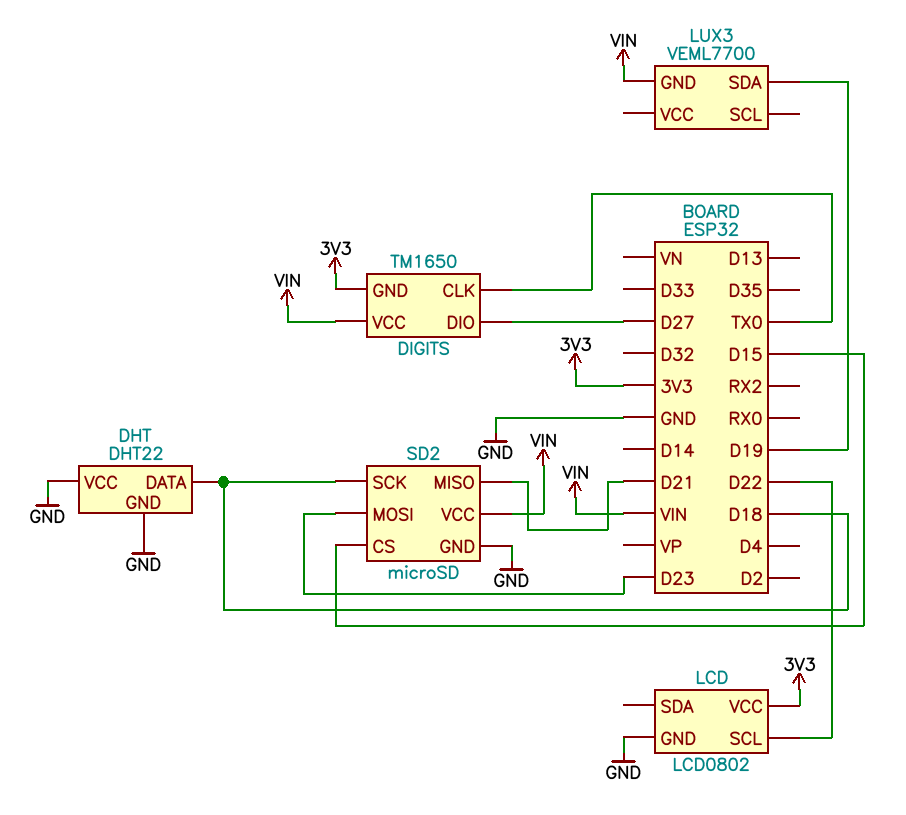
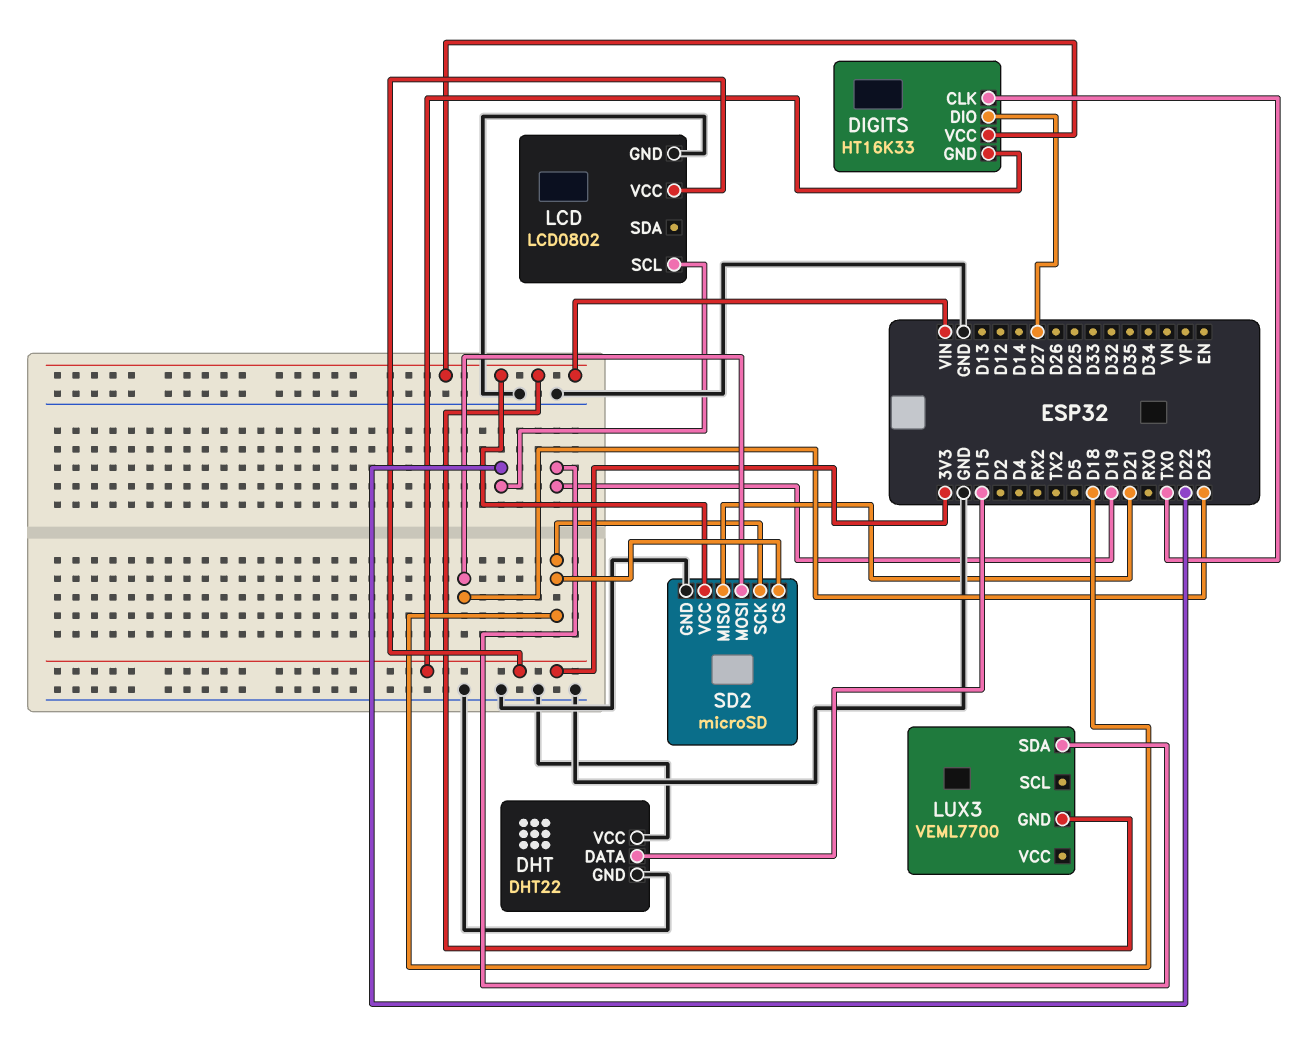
DHT pin DATA: D18 -> D15
DIGITS: TM1650 -> HT16K33
SD2 pin CS: D15 -> D18

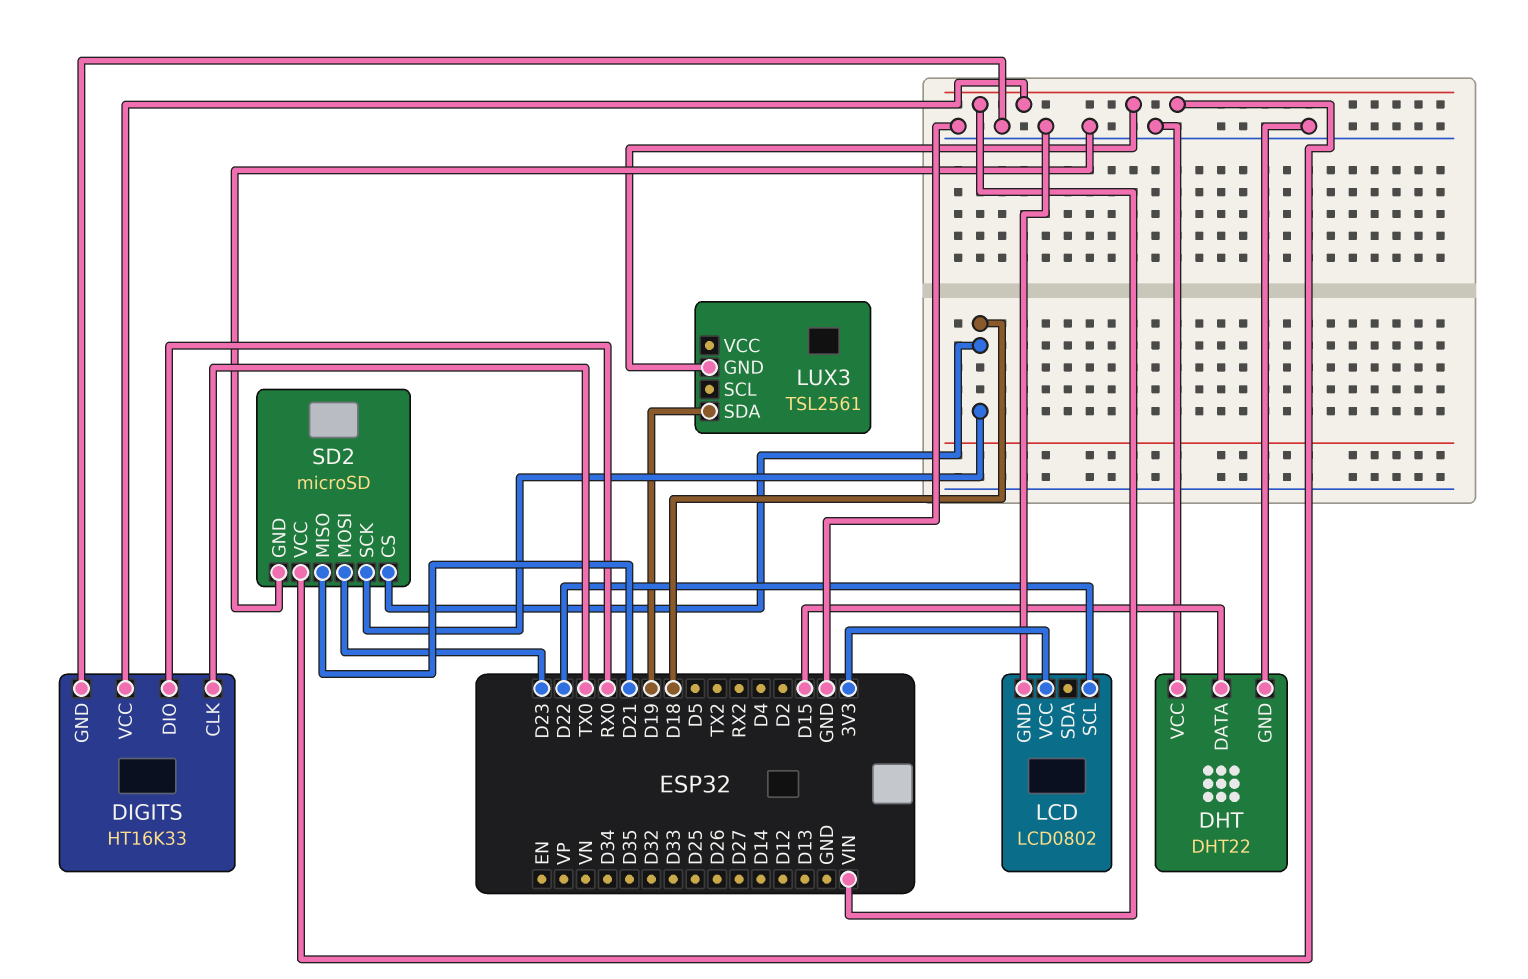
DIGITS pin DIO: D27 -> RX0
DIGITS pin GND: 3V3 -> GND
LUX3: VEML7700 -> TSL2561

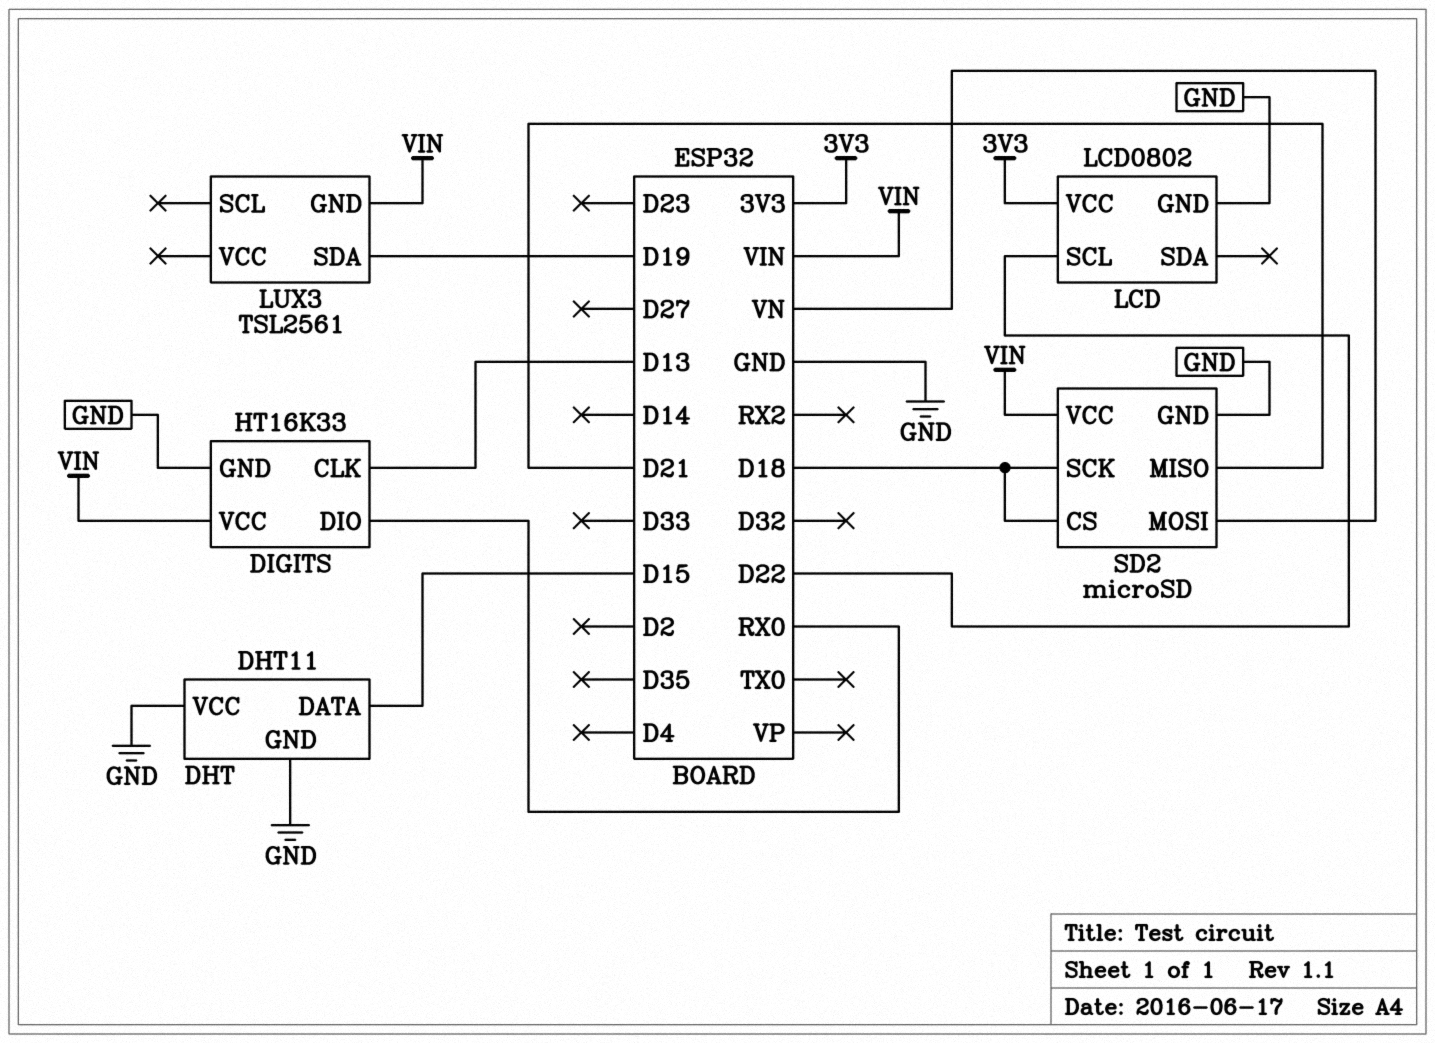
DHT: DHT22 -> DHT11
DIGITS pin CLK: TX0 -> D13
SD2 pin MOSI: D23 -> VN

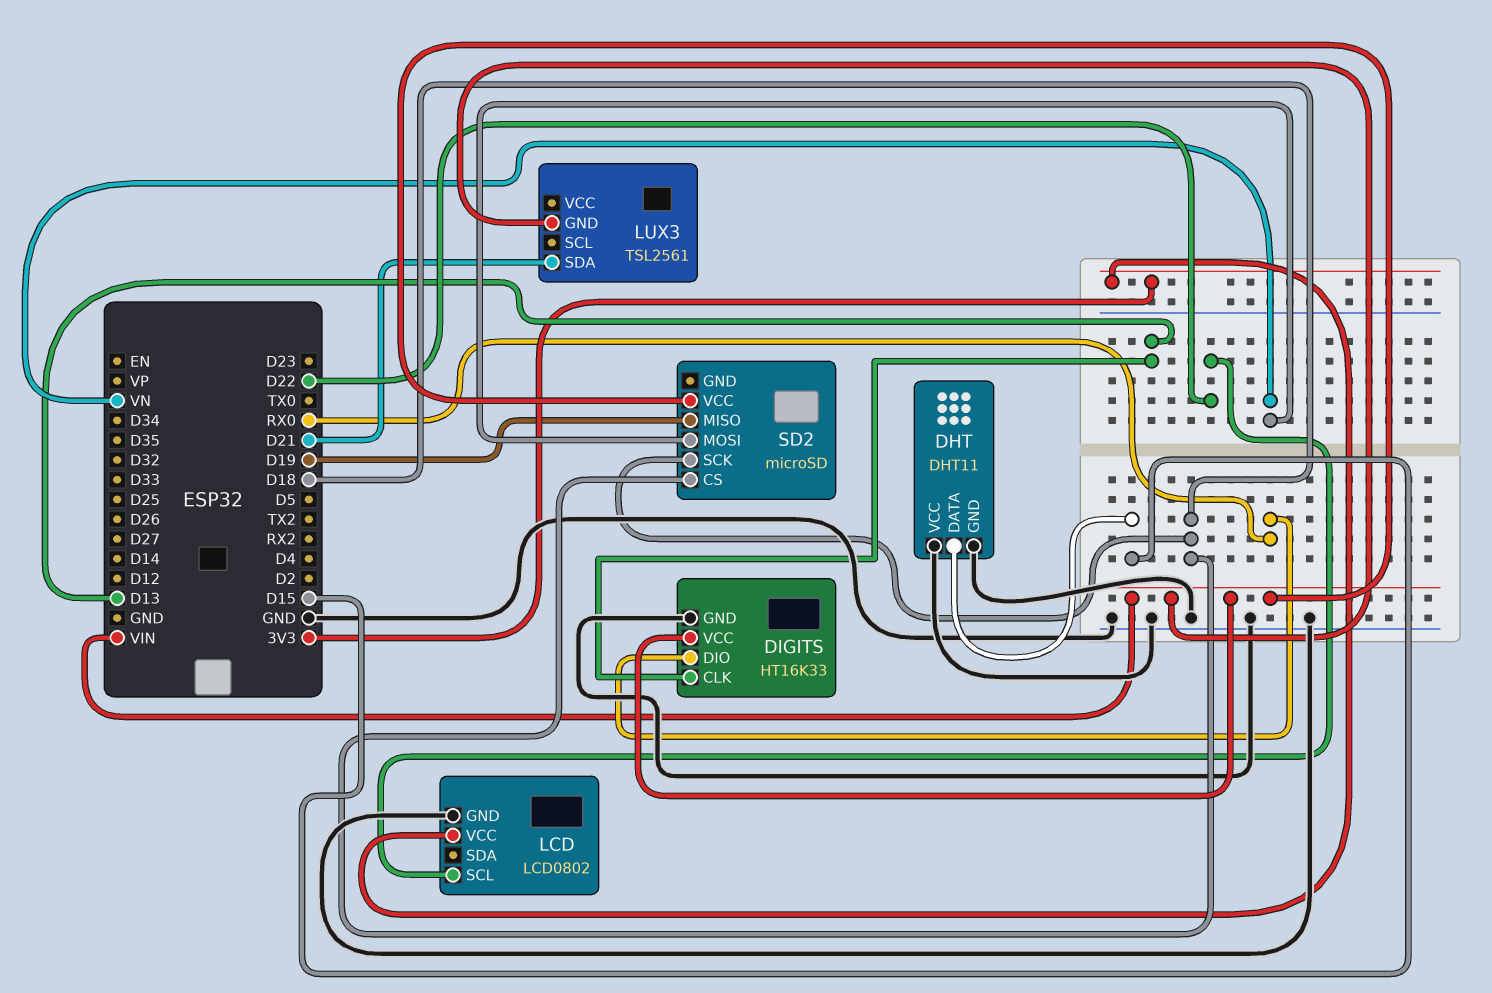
LUX3 pin SDA: D19 -> D21
SD2 pin GND: GND -> none
SD2 pin MISO: D21 -> D19

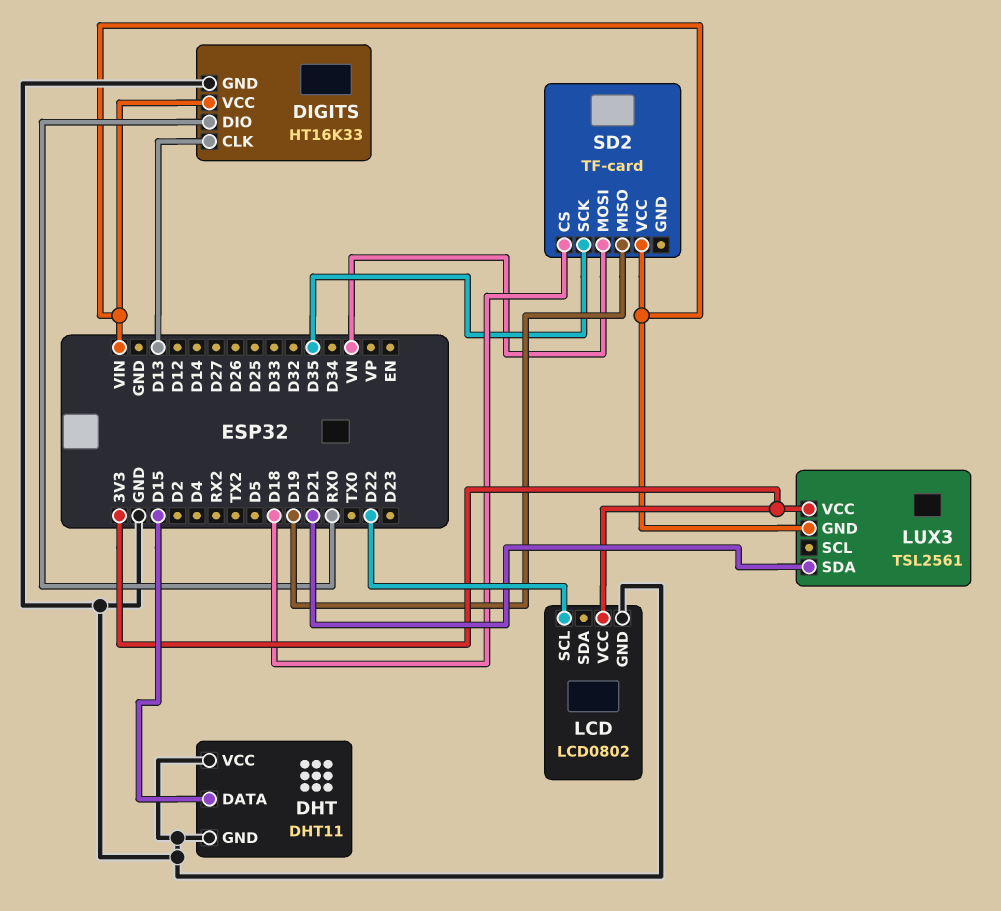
LUX3 pin VCC: none -> 3V3
SD2: microSD -> TF-card
SD2 pin SCK: D18 -> D35

